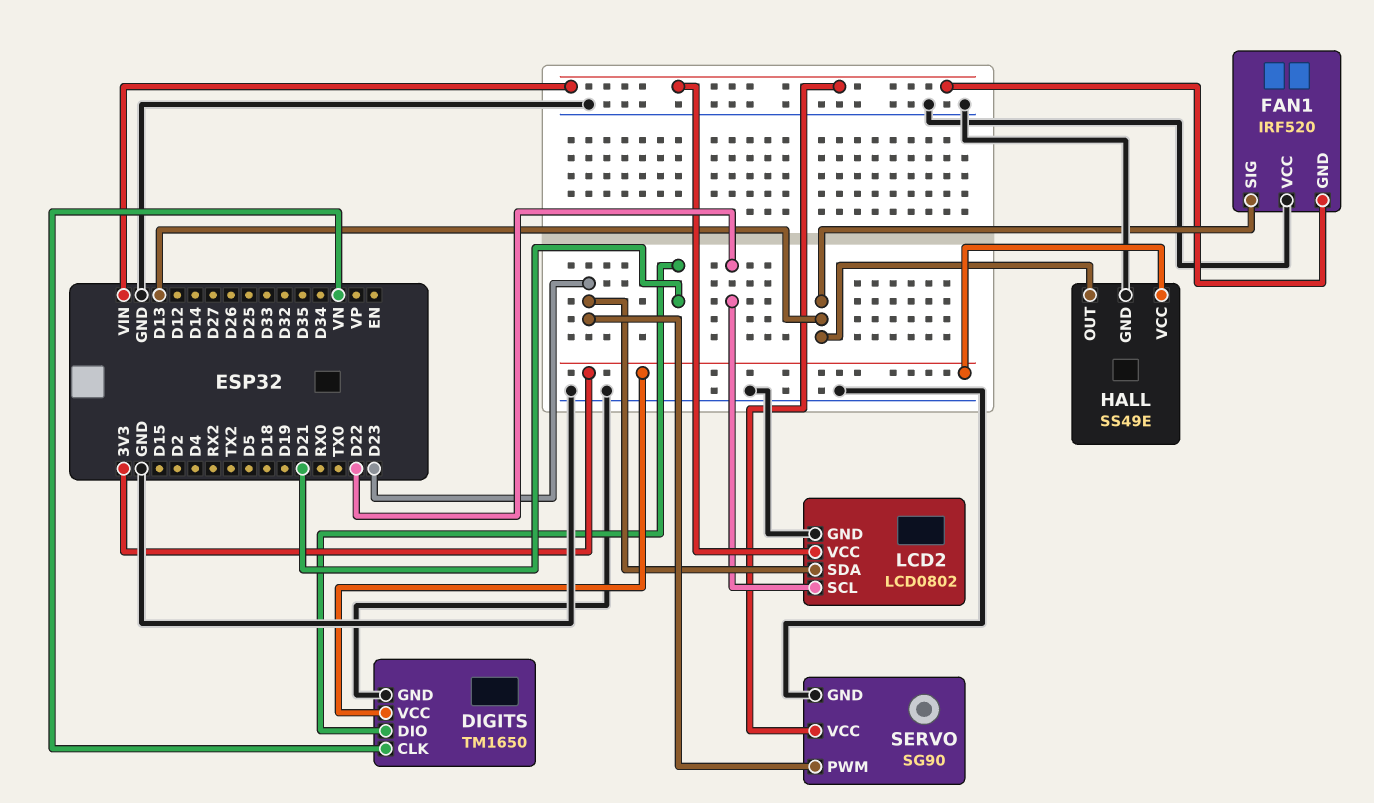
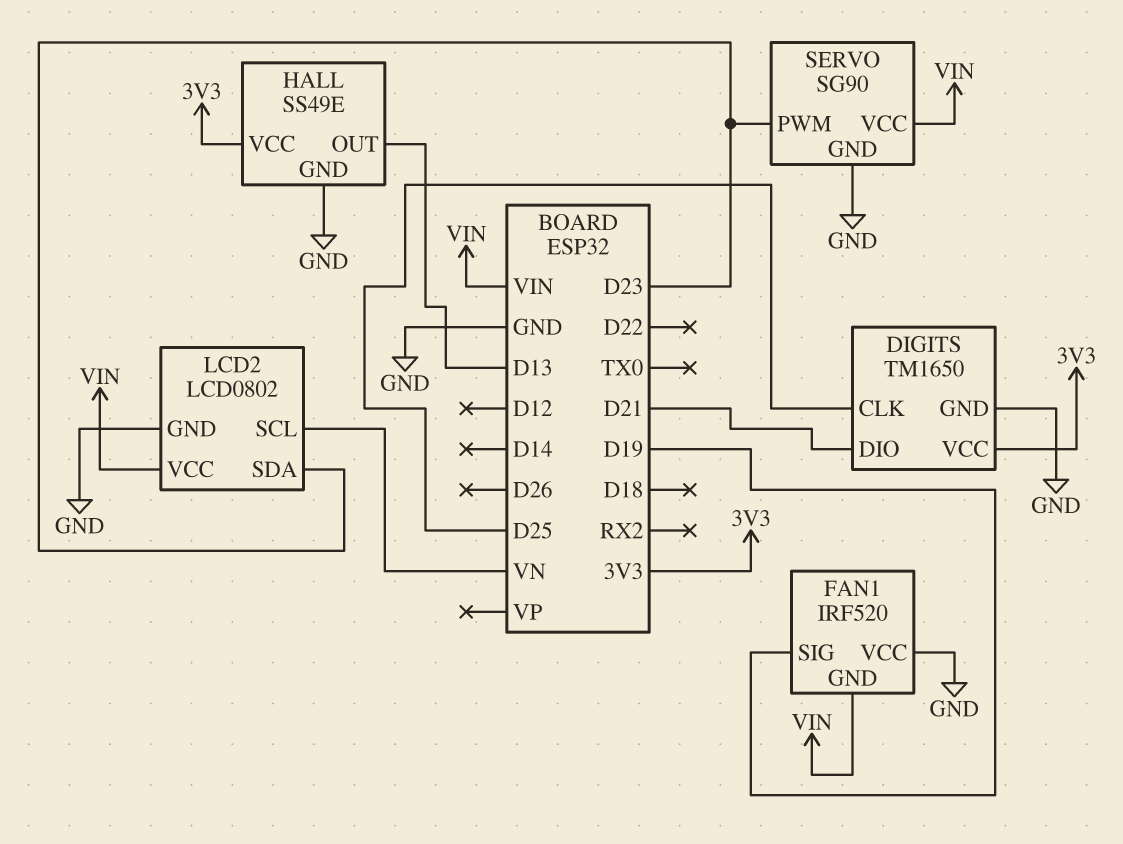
DIGITS pin CLK: VN -> D25
FAN1 pin SIG: D13 -> D19
LCD2 pin SCL: D22 -> VN

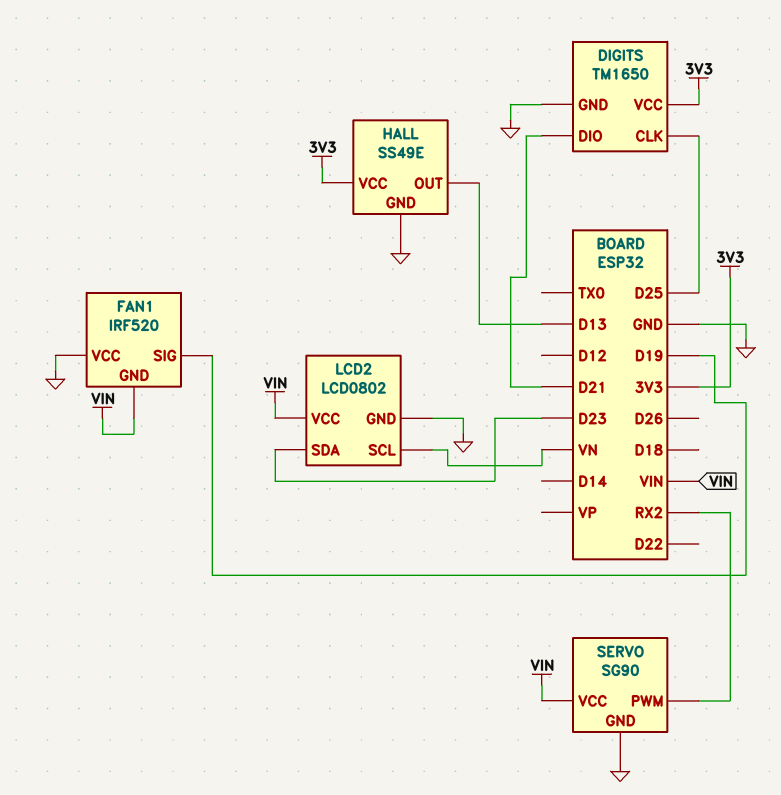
SERVO pin PWM: D23 -> RX2

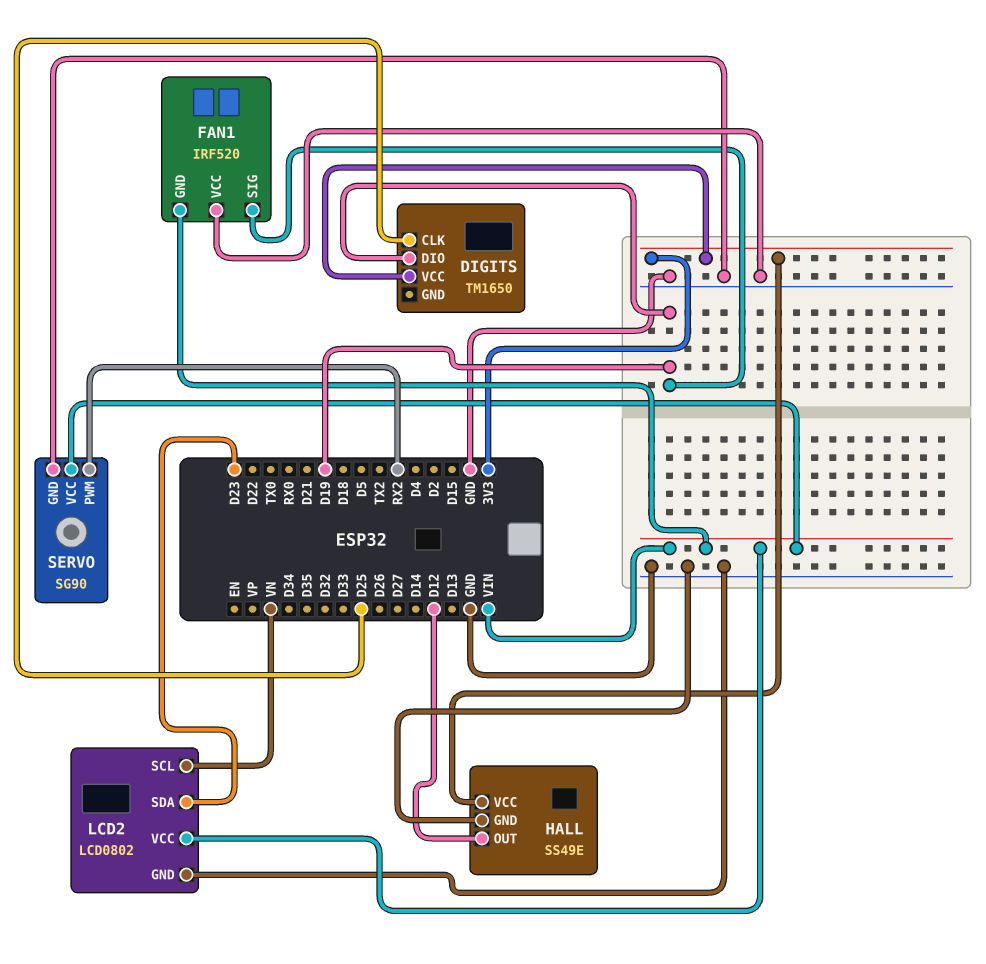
DIGITS pin DIO: D21 -> D19
DIGITS pin GND: GND -> none
HALL pin OUT: D13 -> D12

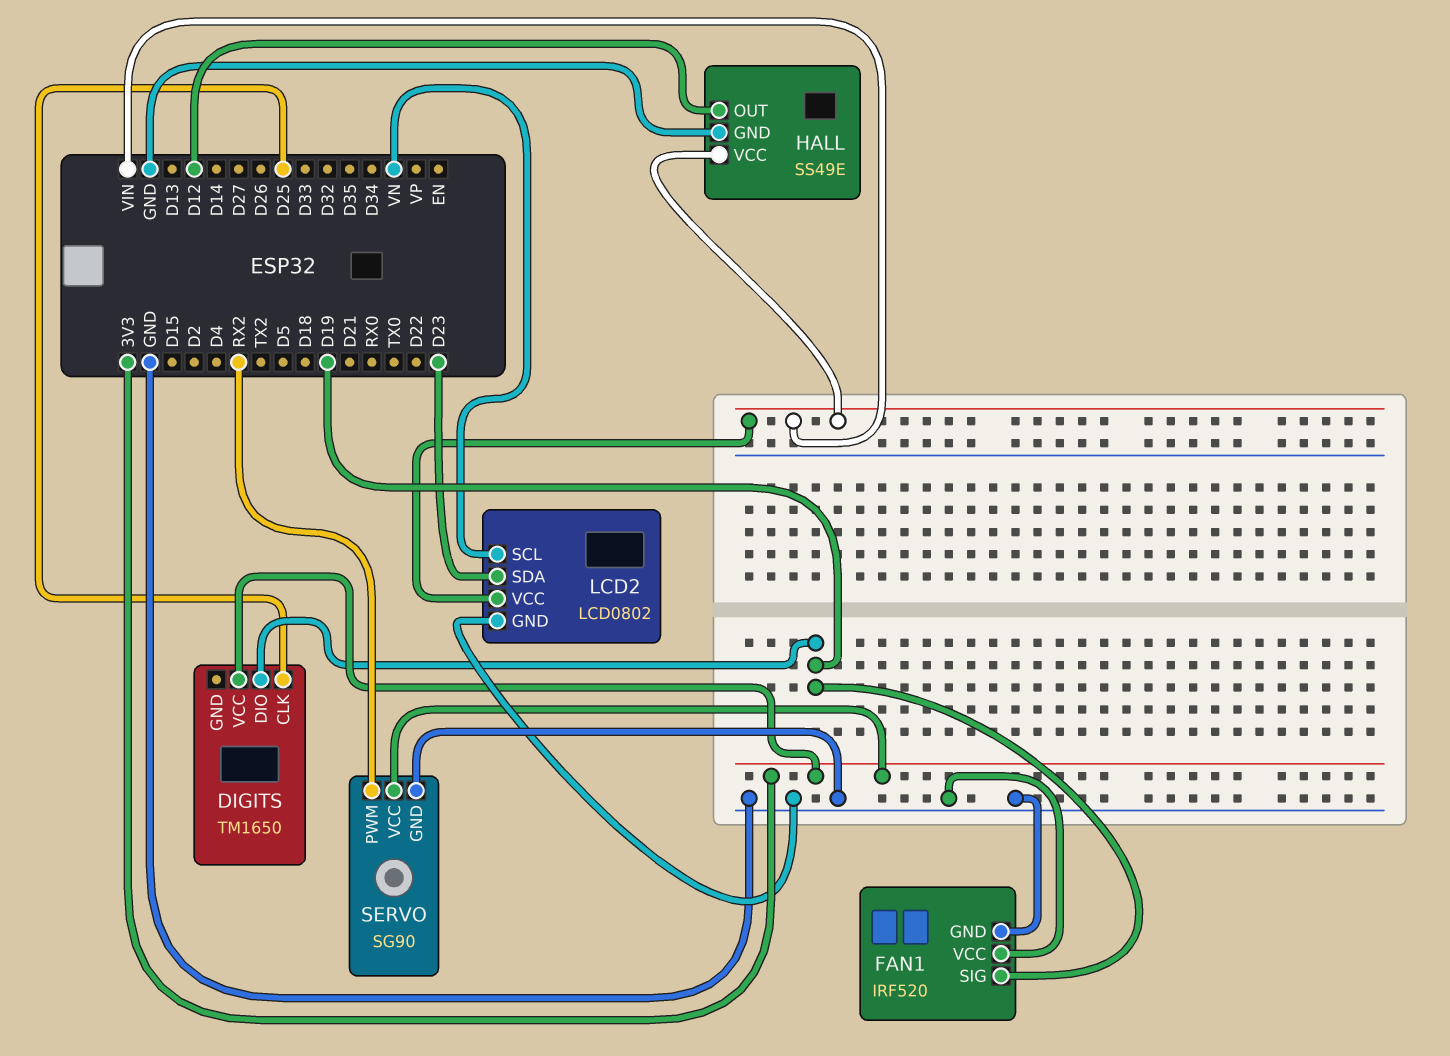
FAN1 pin GND: VIN -> GND
HALL pin VCC: 3V3 -> VIN
SERVO pin VCC: VIN -> 3V3

